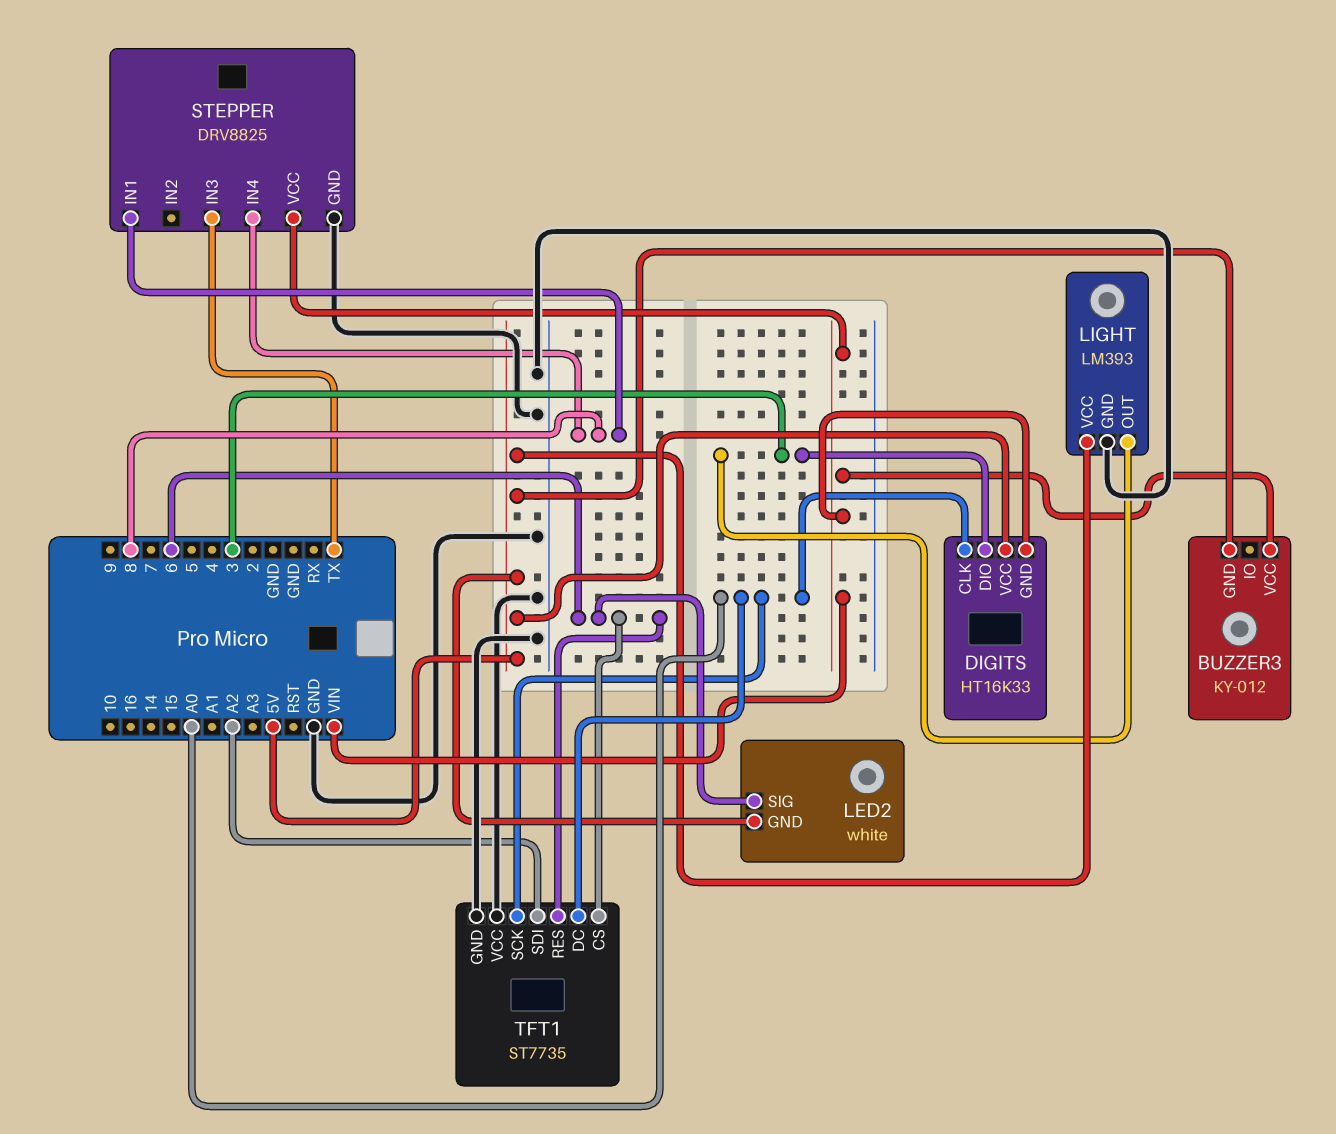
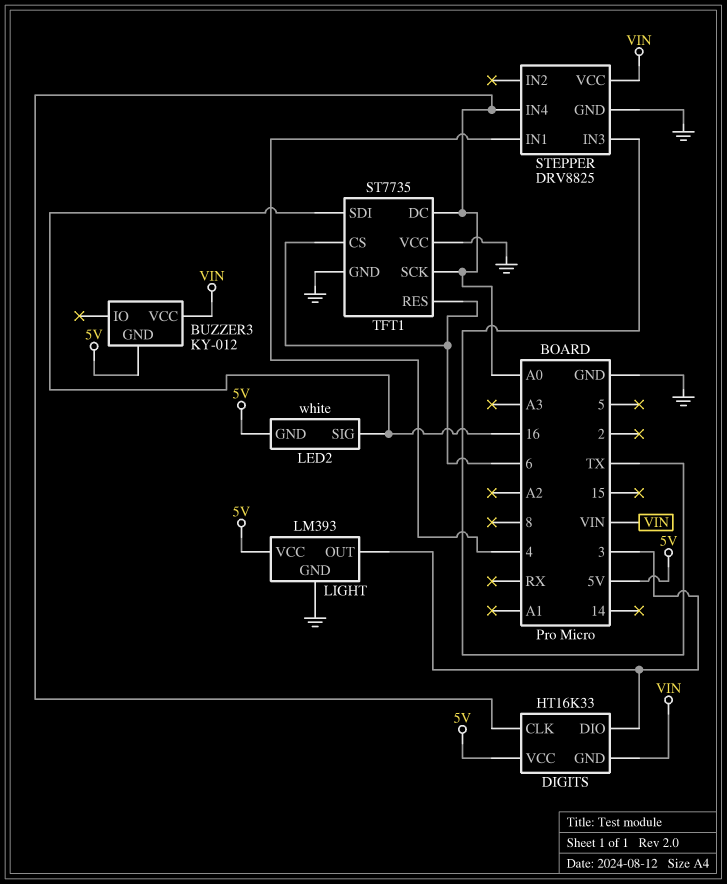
LED2 pin SIG: 6 -> 16
STEPPER pin IN1: 8 -> 4
STEPPER pin IN4: 8 -> A0
TFT1 pin SDI: A2 -> 16

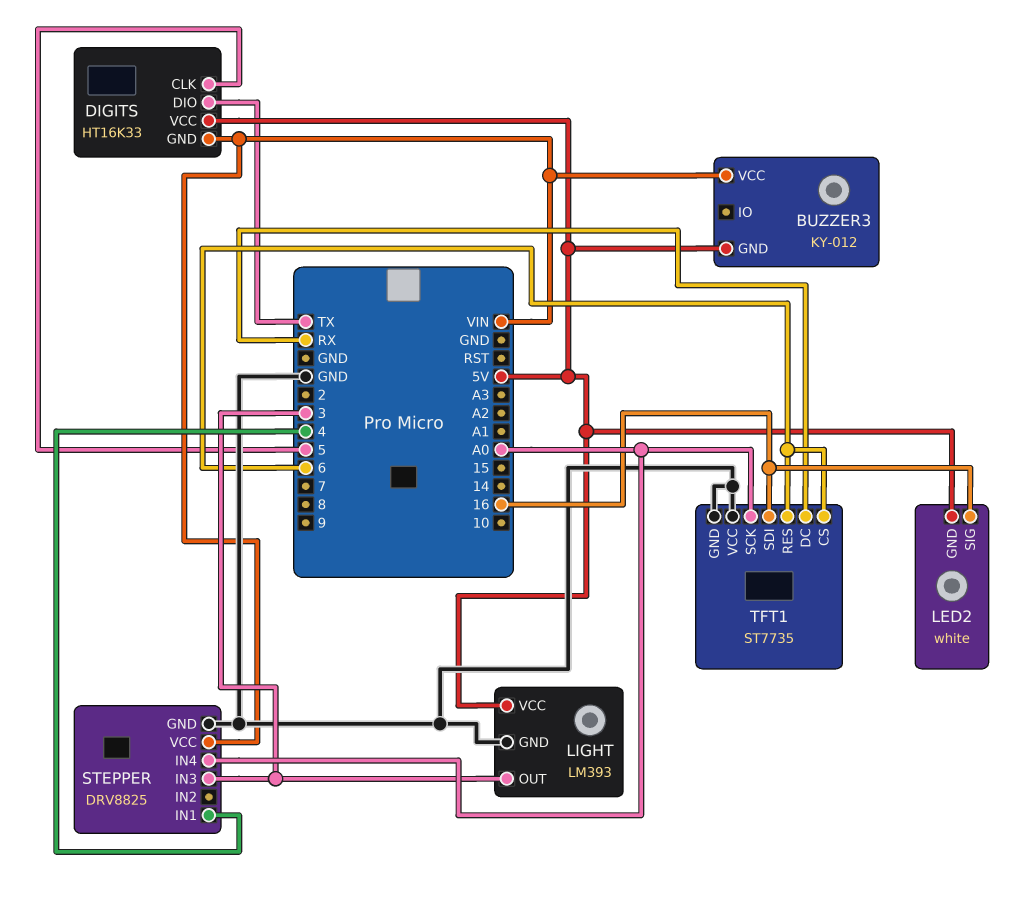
DIGITS pin CLK: A0 -> 5
DIGITS pin DIO: 3 -> TX
STEPPER pin IN3: TX -> 3
TFT1 pin DC: A0 -> RX

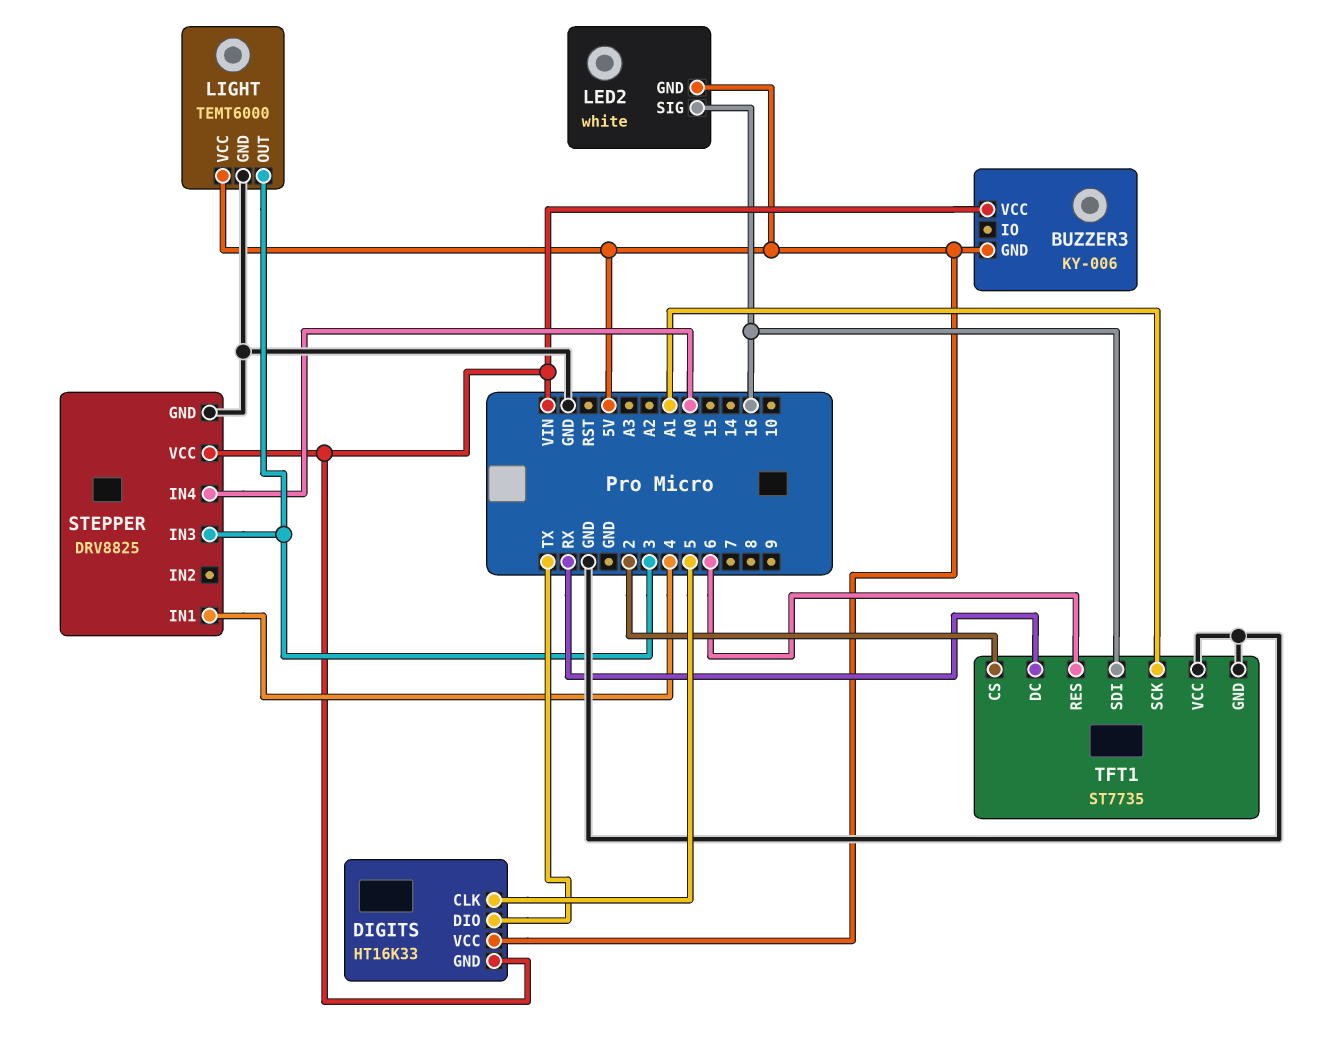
BUZZER3: KY-012 -> KY-006
LIGHT: LM393 -> TEMT6000
TFT1 pin CS: 6 -> 2
TFT1 pin SCK: A0 -> A1

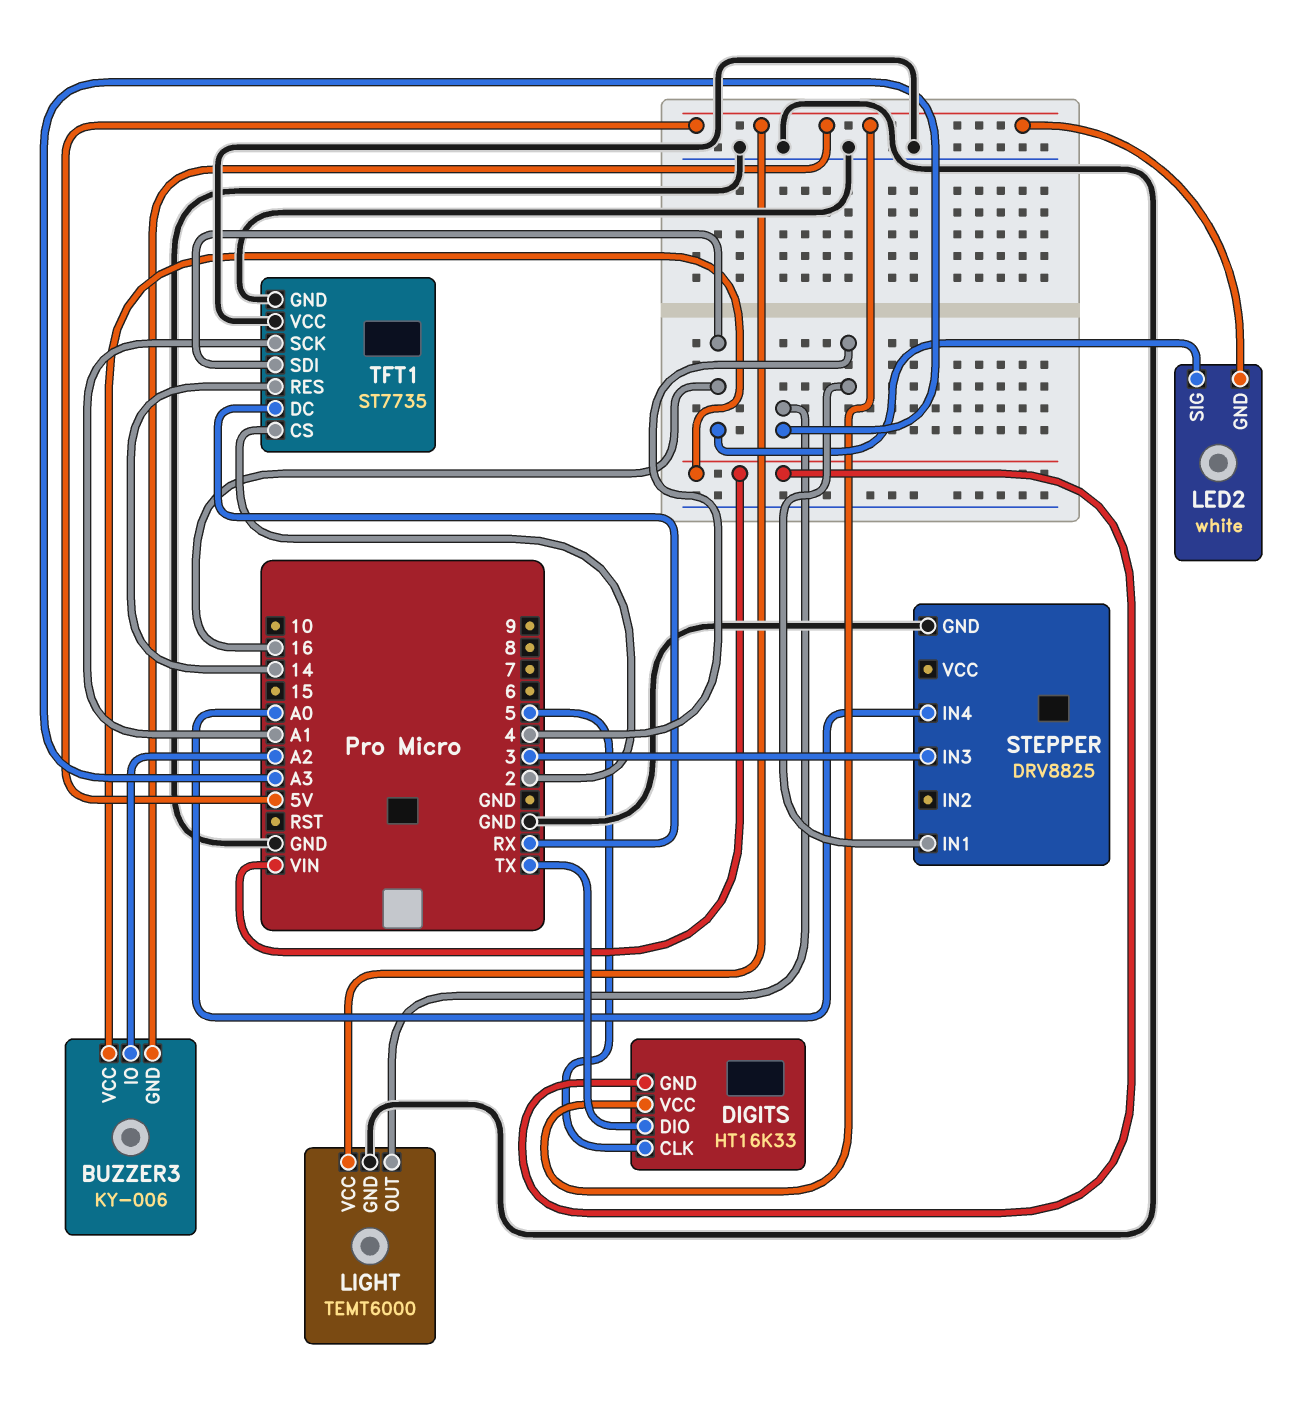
BUZZER3 pin IO: none -> A2
LIGHT pin OUT: 3 -> A3
STEPPER pin VCC: VIN -> none
TFT1 pin RES: 6 -> 14

